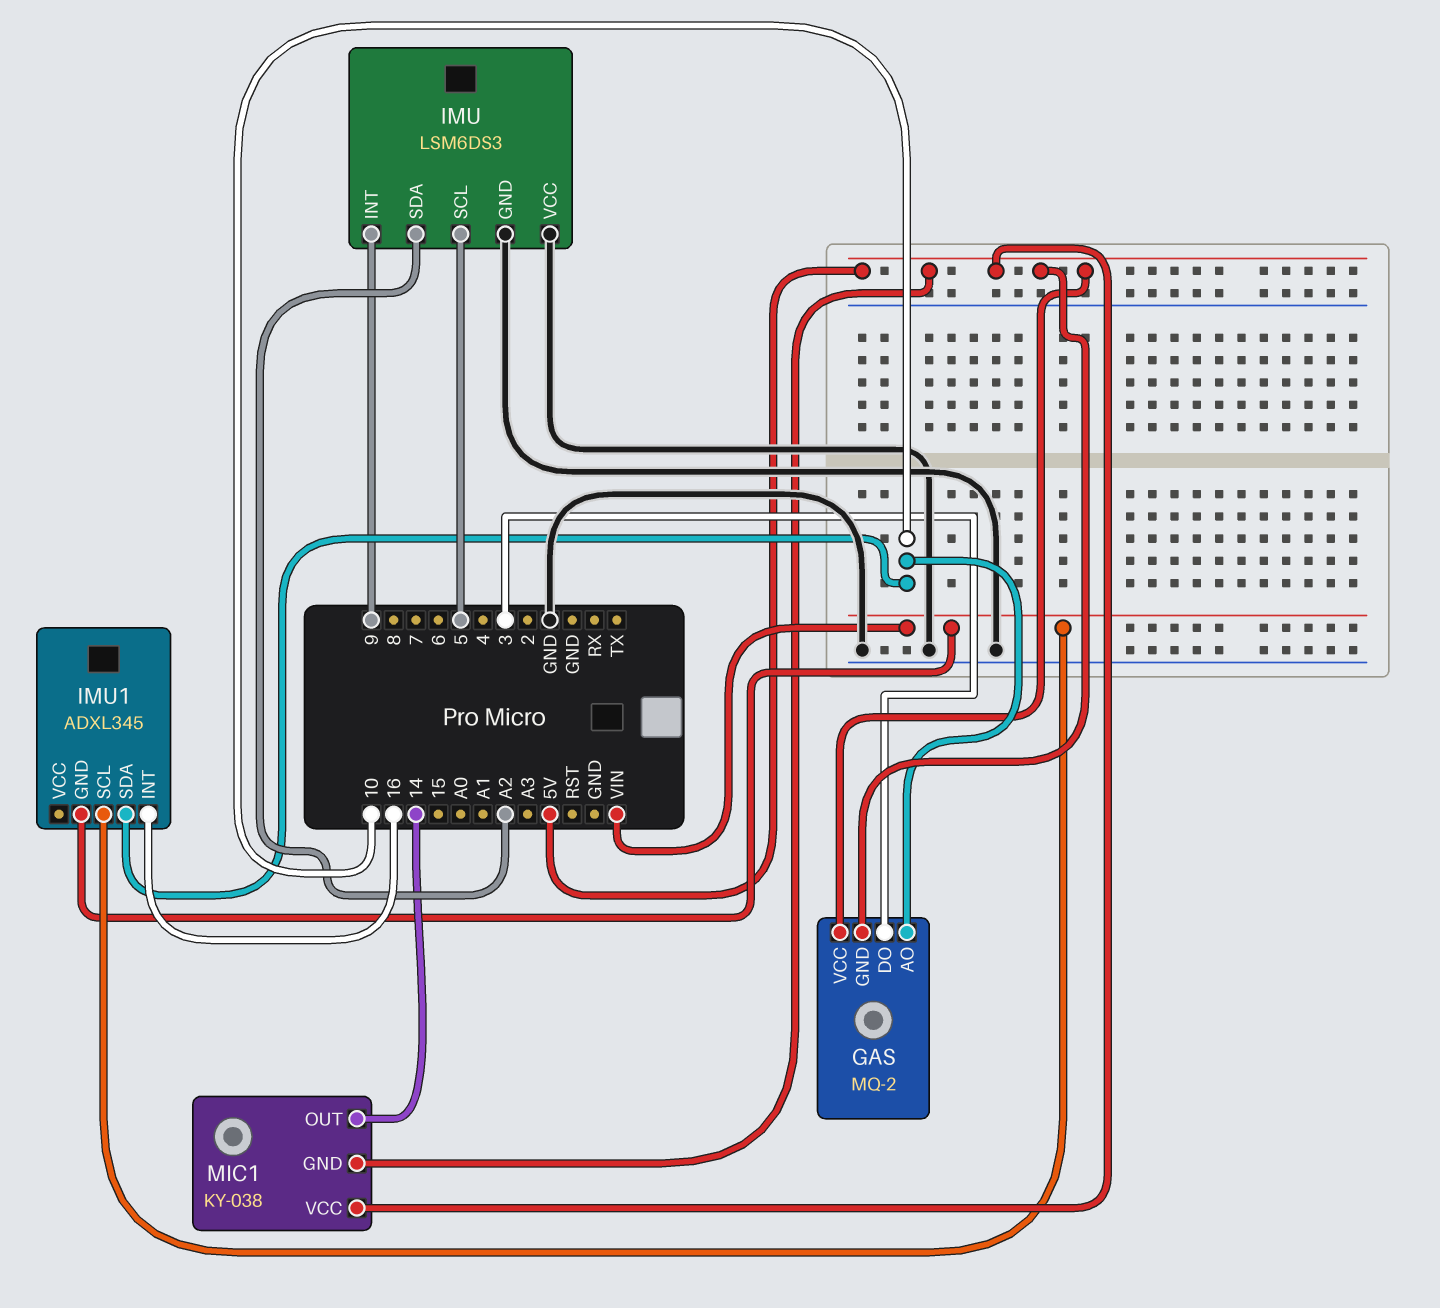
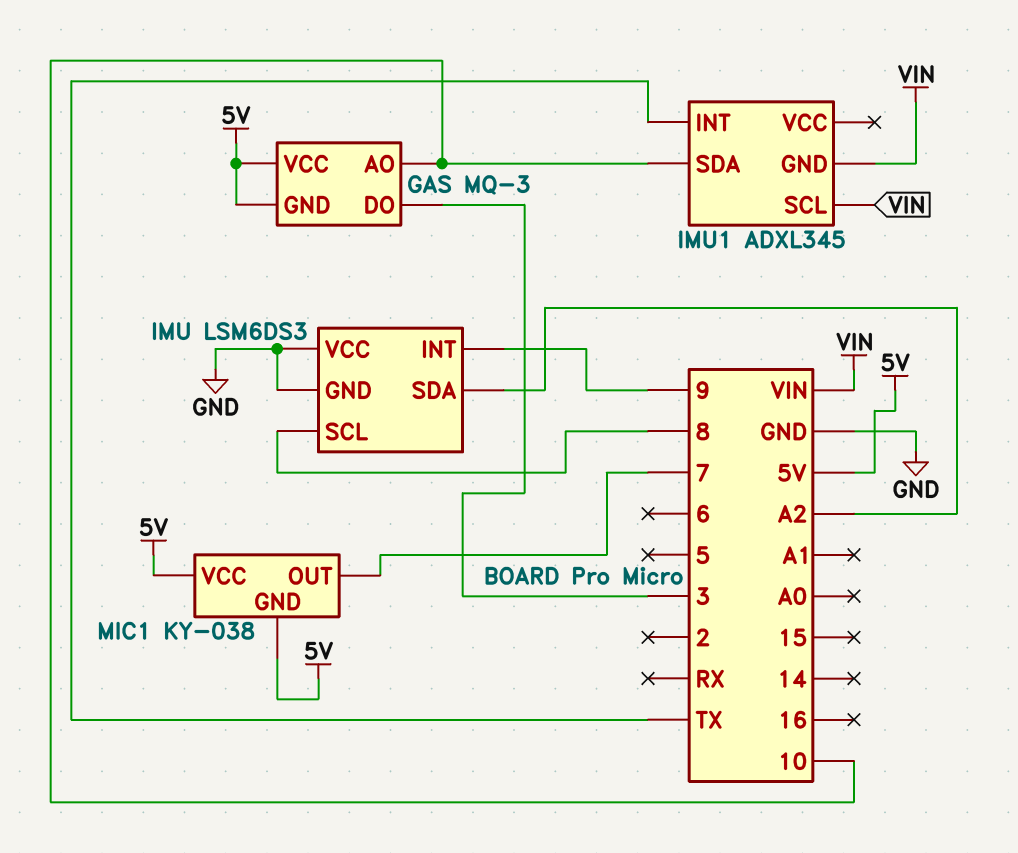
GAS: MQ-2 -> MQ-3
IMU pin SCL: 5 -> 8
IMU1 pin INT: 16 -> TX
MIC1 pin OUT: 14 -> 7

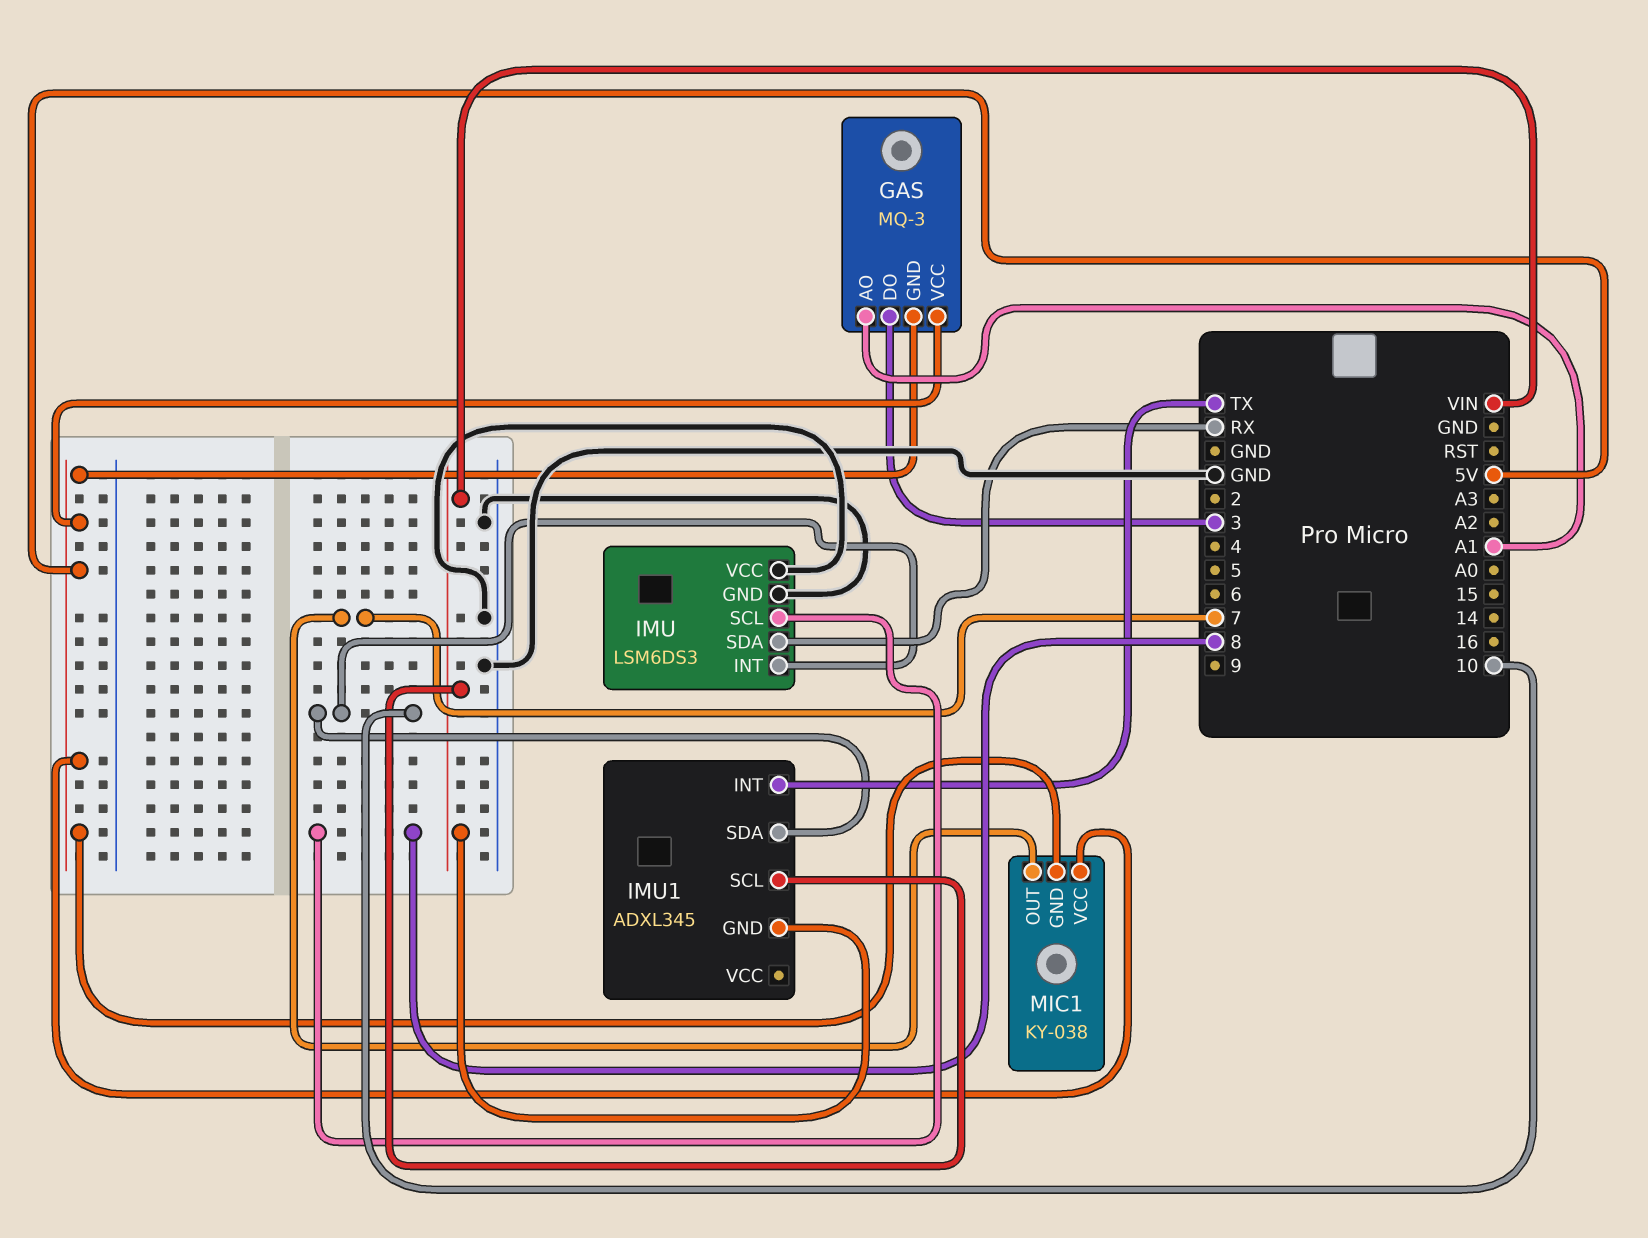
GAS pin AO: 10 -> A1
IMU pin INT: 9 -> 10
IMU pin SDA: A2 -> RX

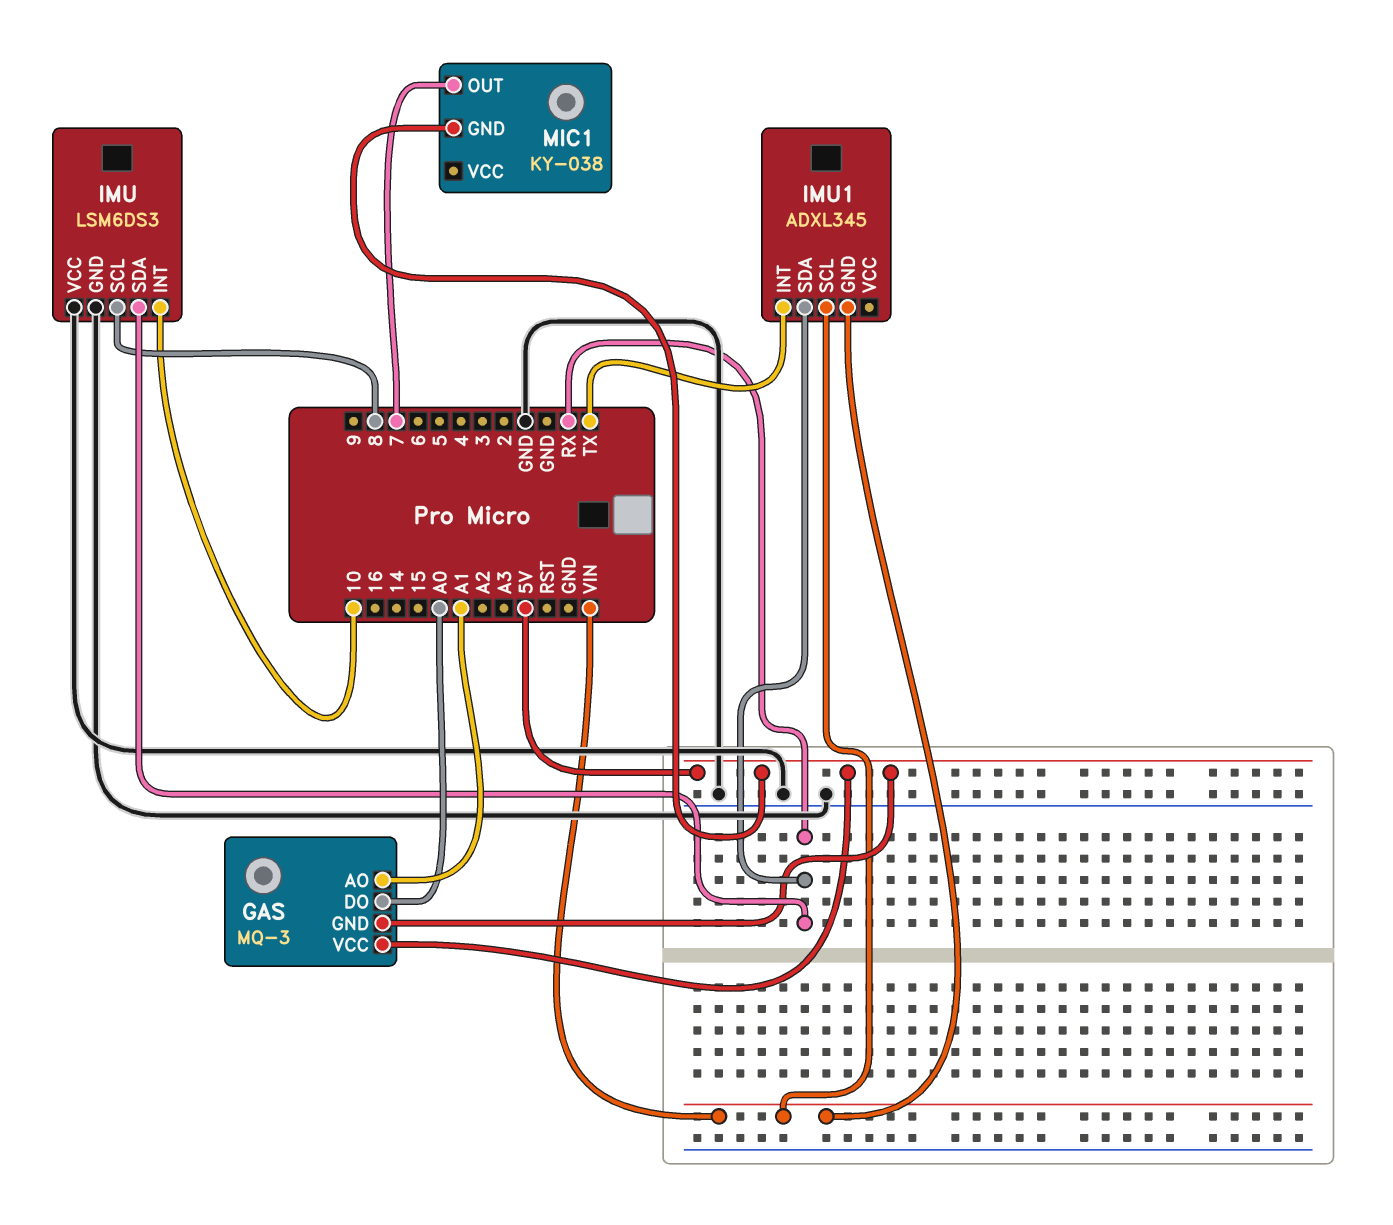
GAS pin DO: 3 -> A0
IMU1 pin SDA: 10 -> RX
MIC1 pin VCC: 5V -> none

